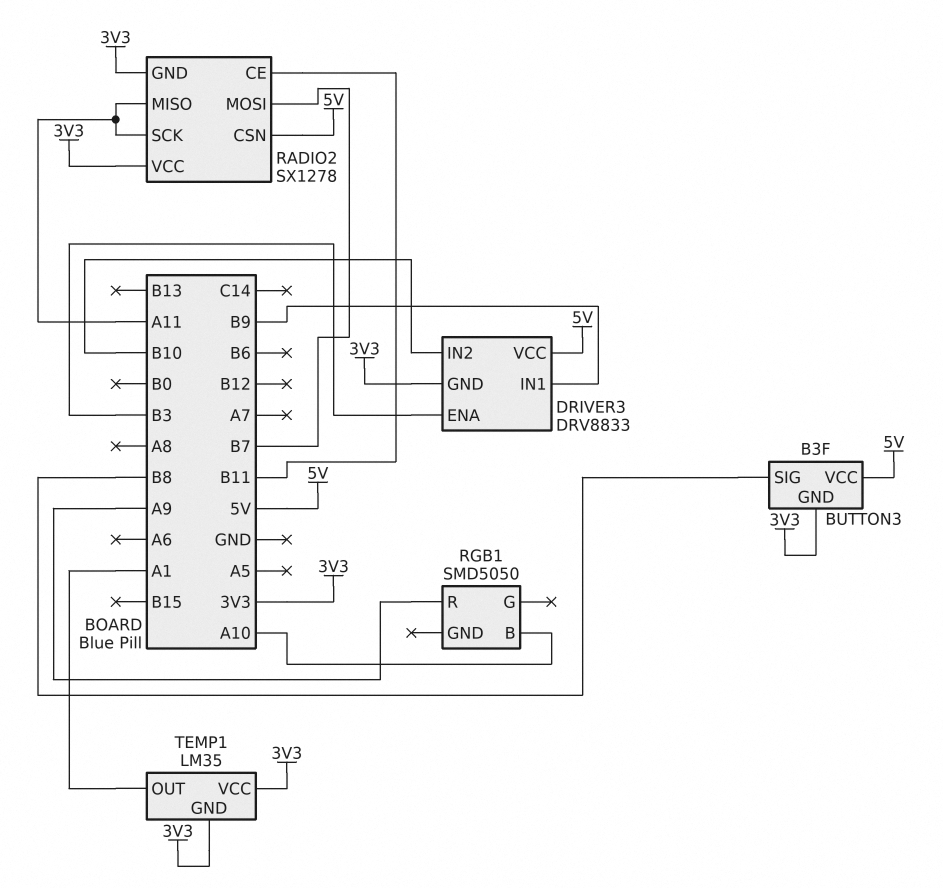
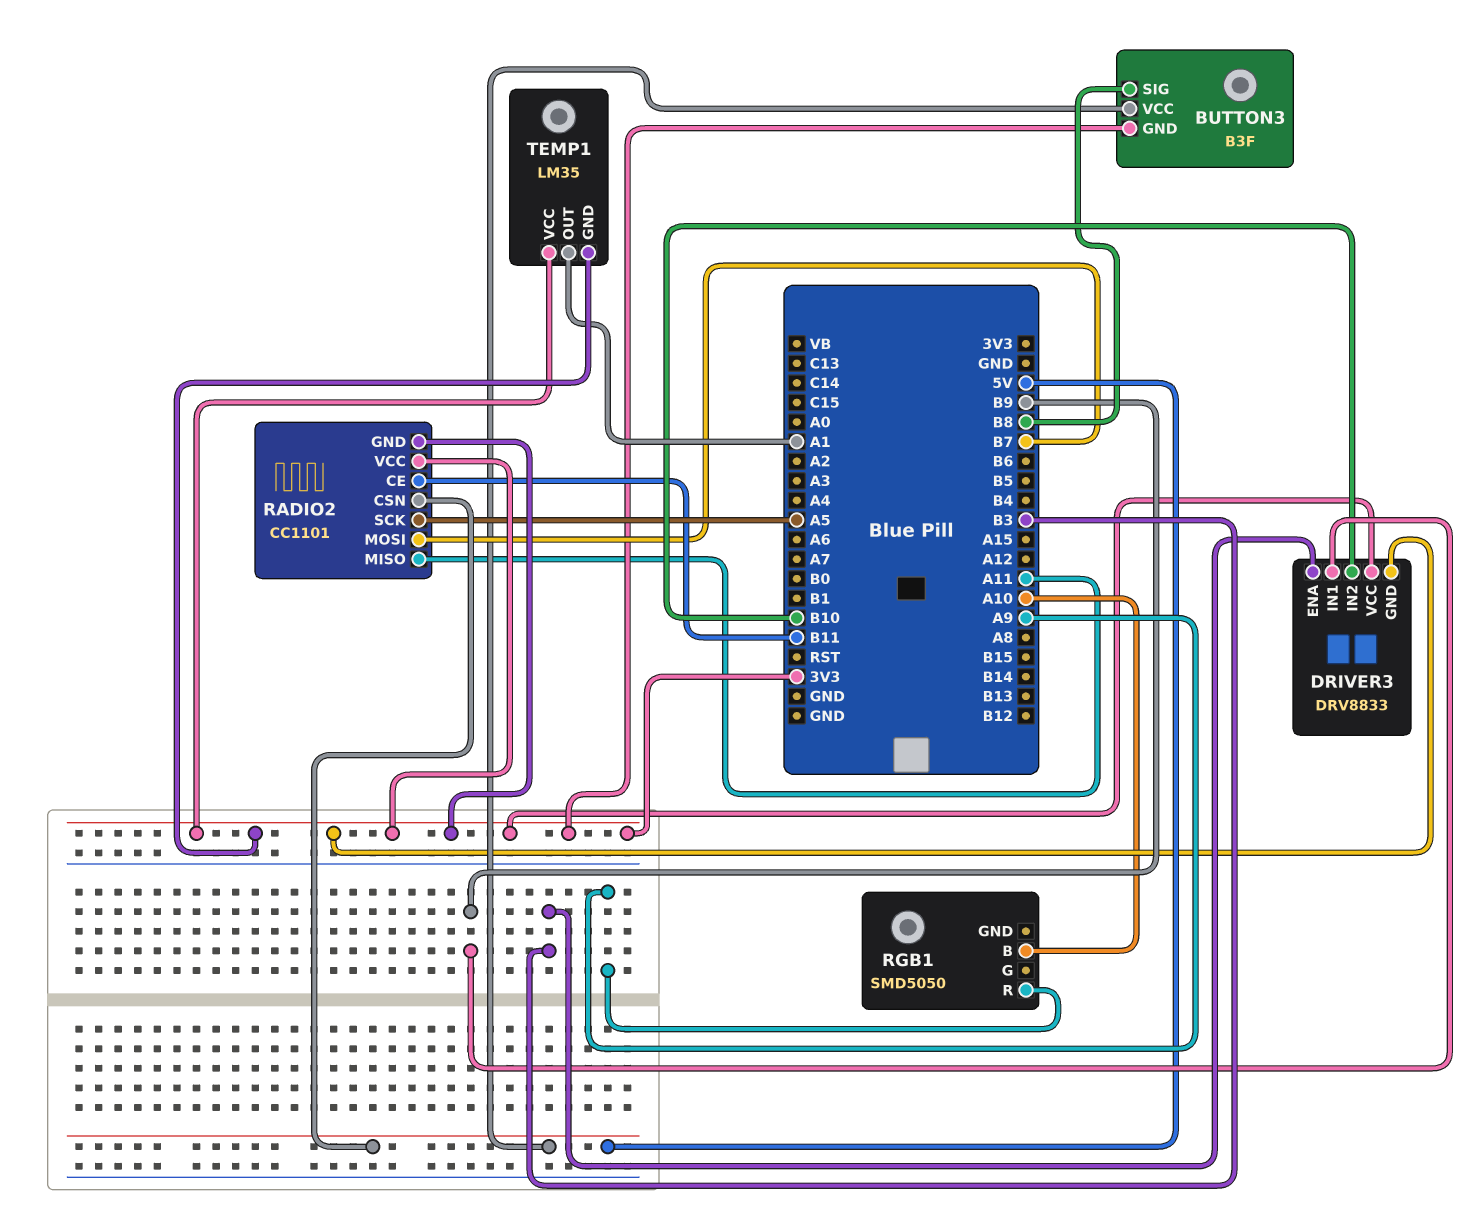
DRIVER3 pin VCC: 5V -> 3V3
RADIO2: SX1278 -> CC1101
RADIO2 pin SCK: A11 -> A5

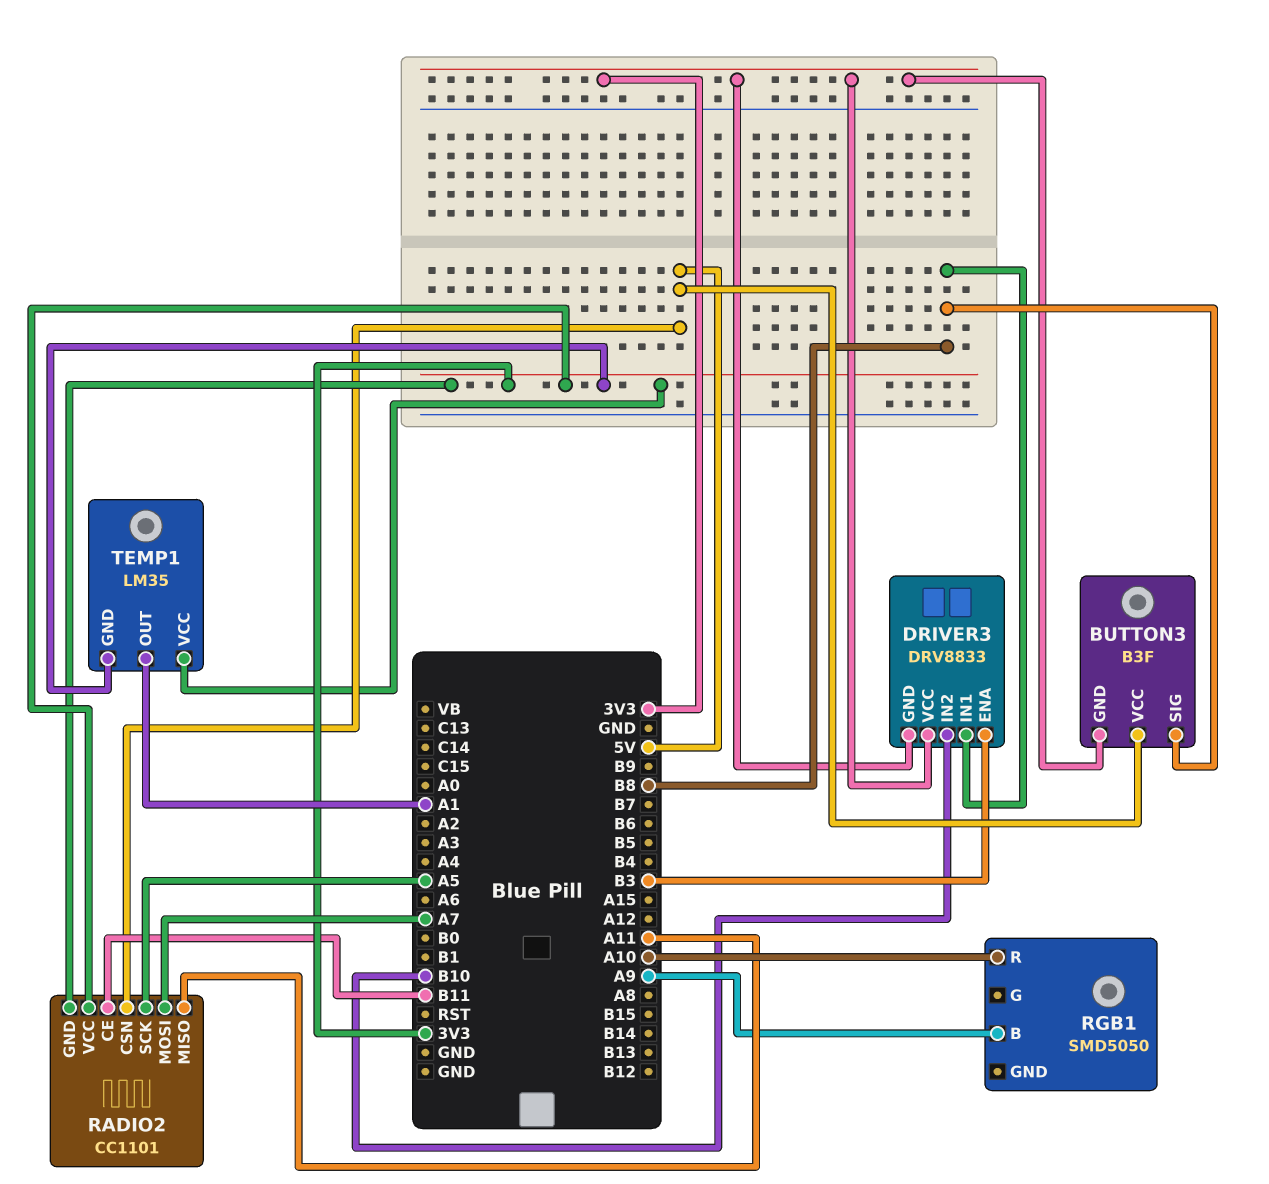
DRIVER3 pin IN1: B9 -> B8
RADIO2 pin MOSI: B7 -> A7
RGB1 pin B: A10 -> A9
RGB1 pin R: A9 -> A10

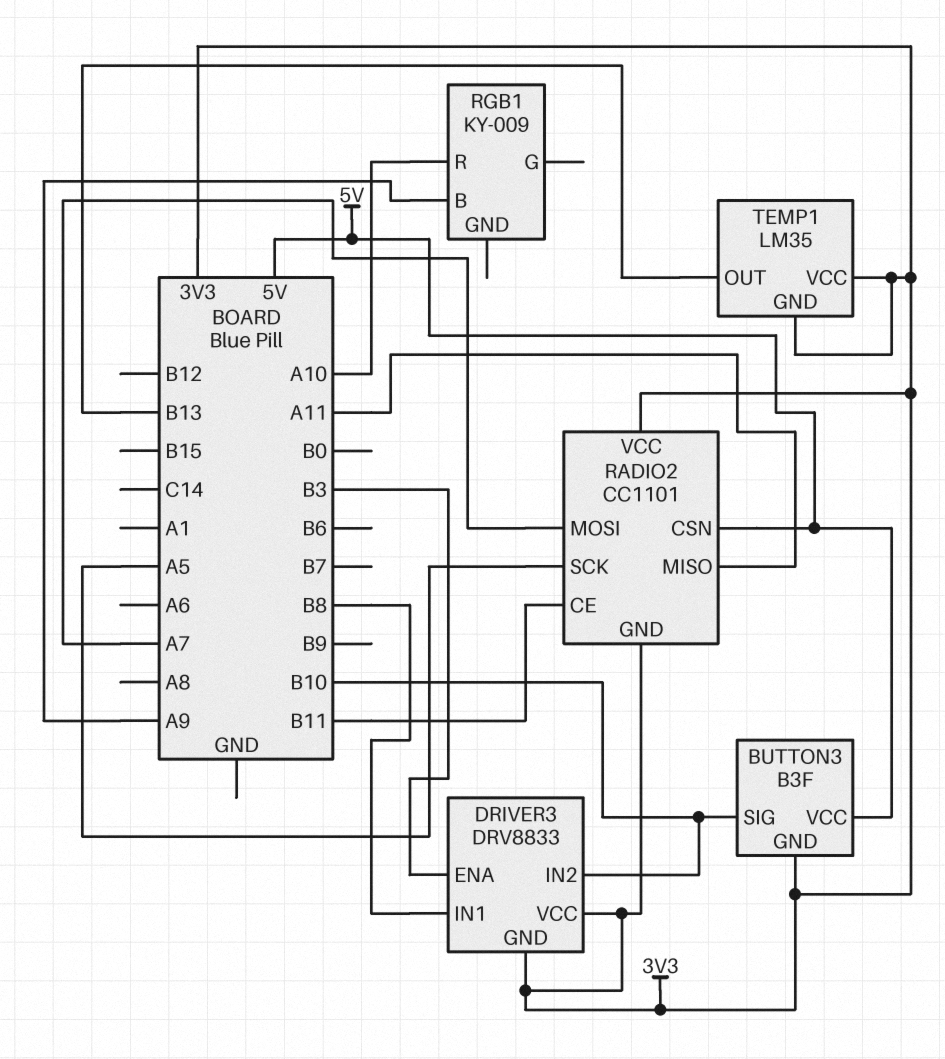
BUTTON3 pin SIG: B8 -> B10
RGB1: SMD5050 -> KY-009
TEMP1 pin OUT: A1 -> B13

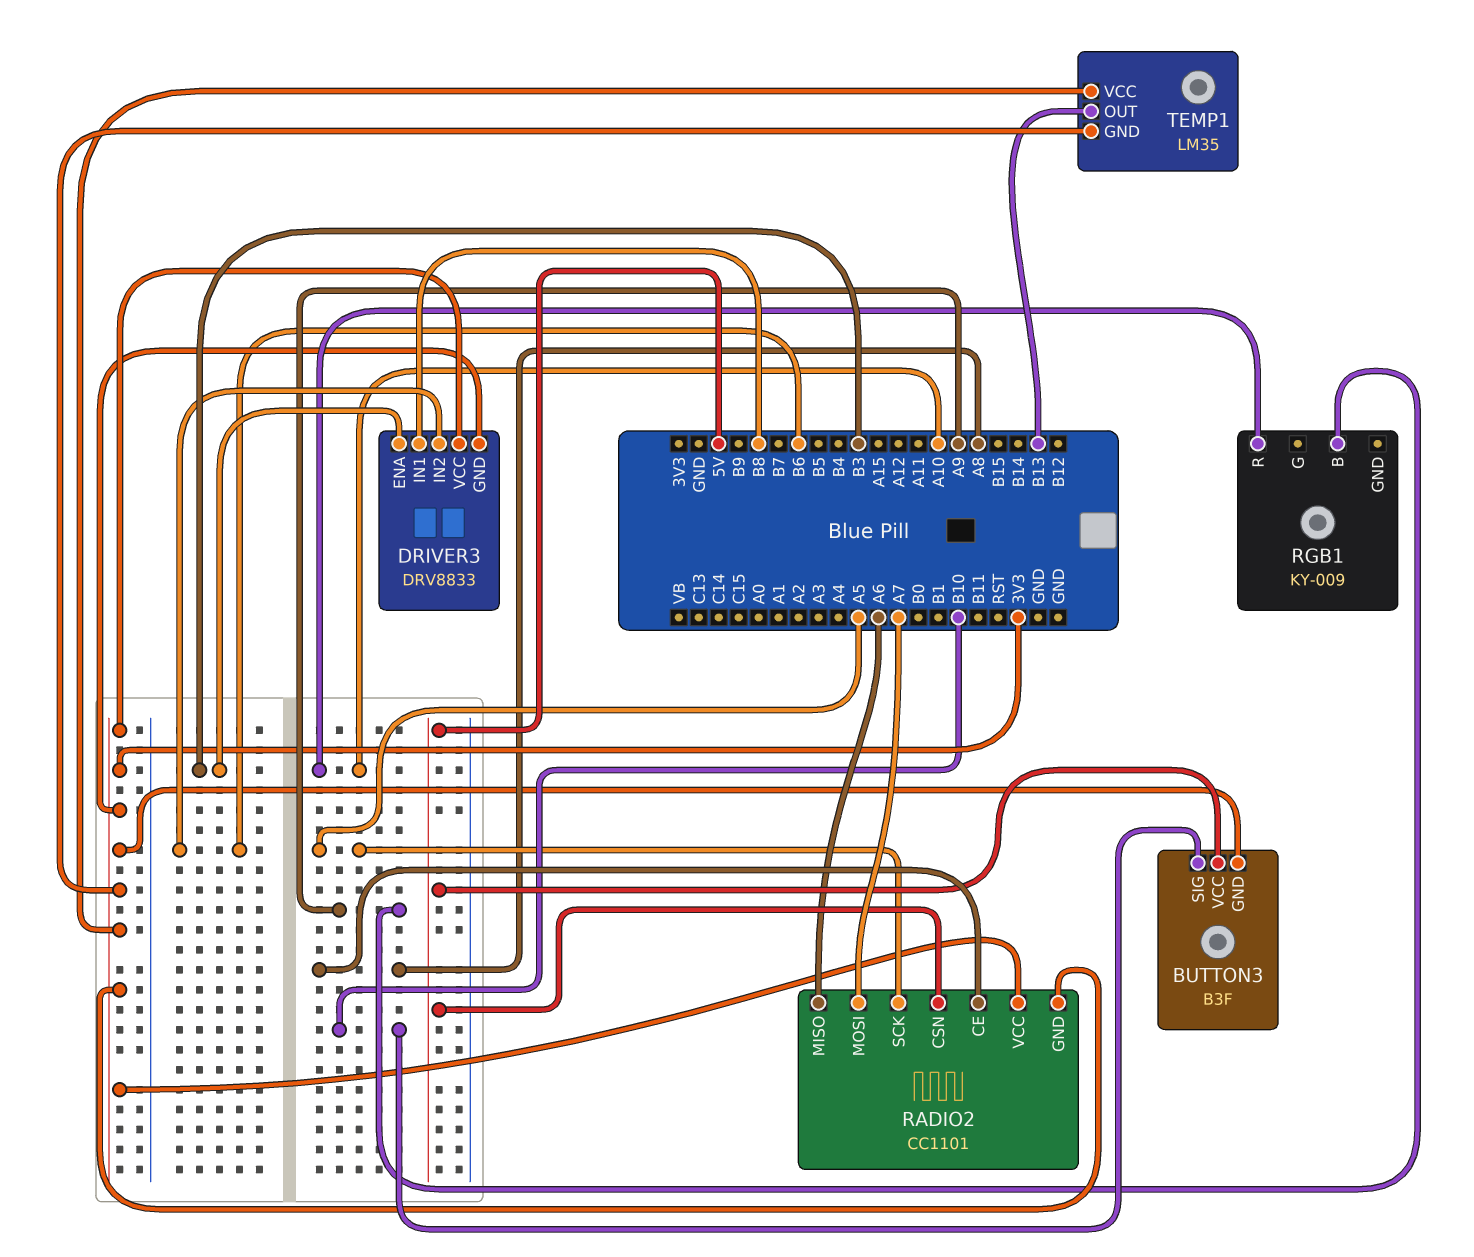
DRIVER3 pin IN2: B10 -> B6
RADIO2 pin CE: B11 -> A8
RADIO2 pin MISO: A11 -> A6

